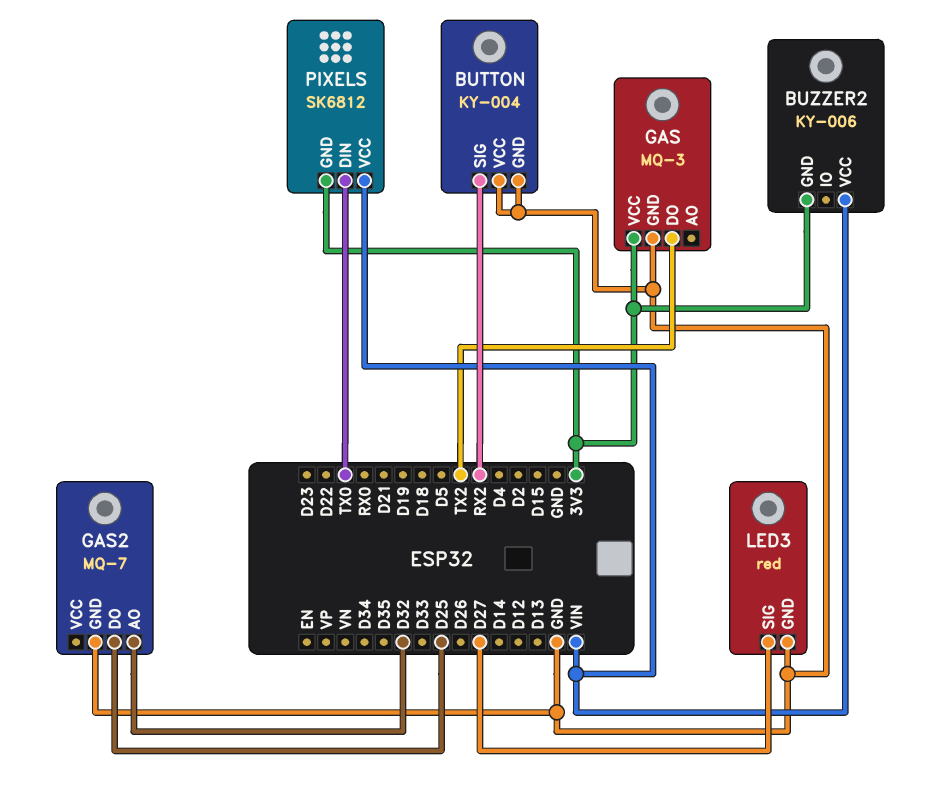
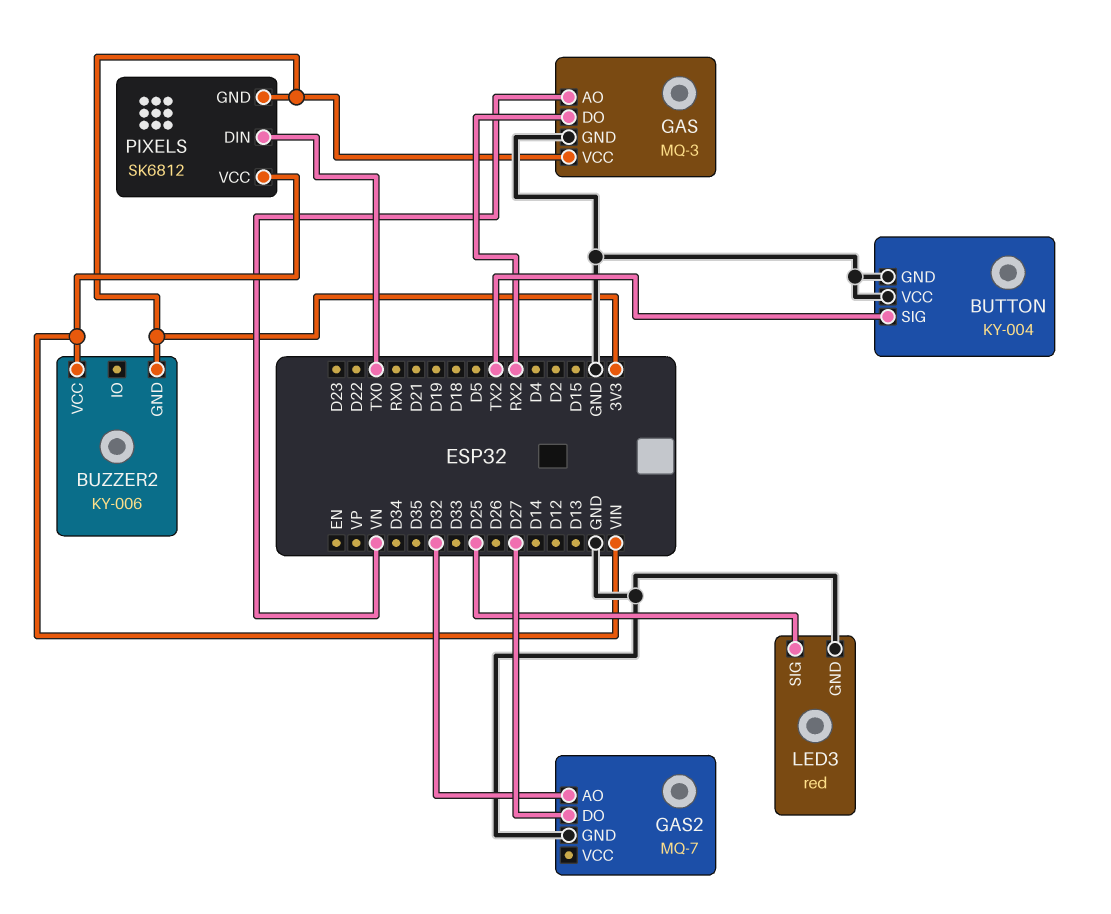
BUTTON pin SIG: RX2 -> TX2
GAS pin AO: none -> VN
GAS pin DO: TX2 -> RX2
GAS2 pin DO: D25 -> D27
LED3 pin SIG: D27 -> D25

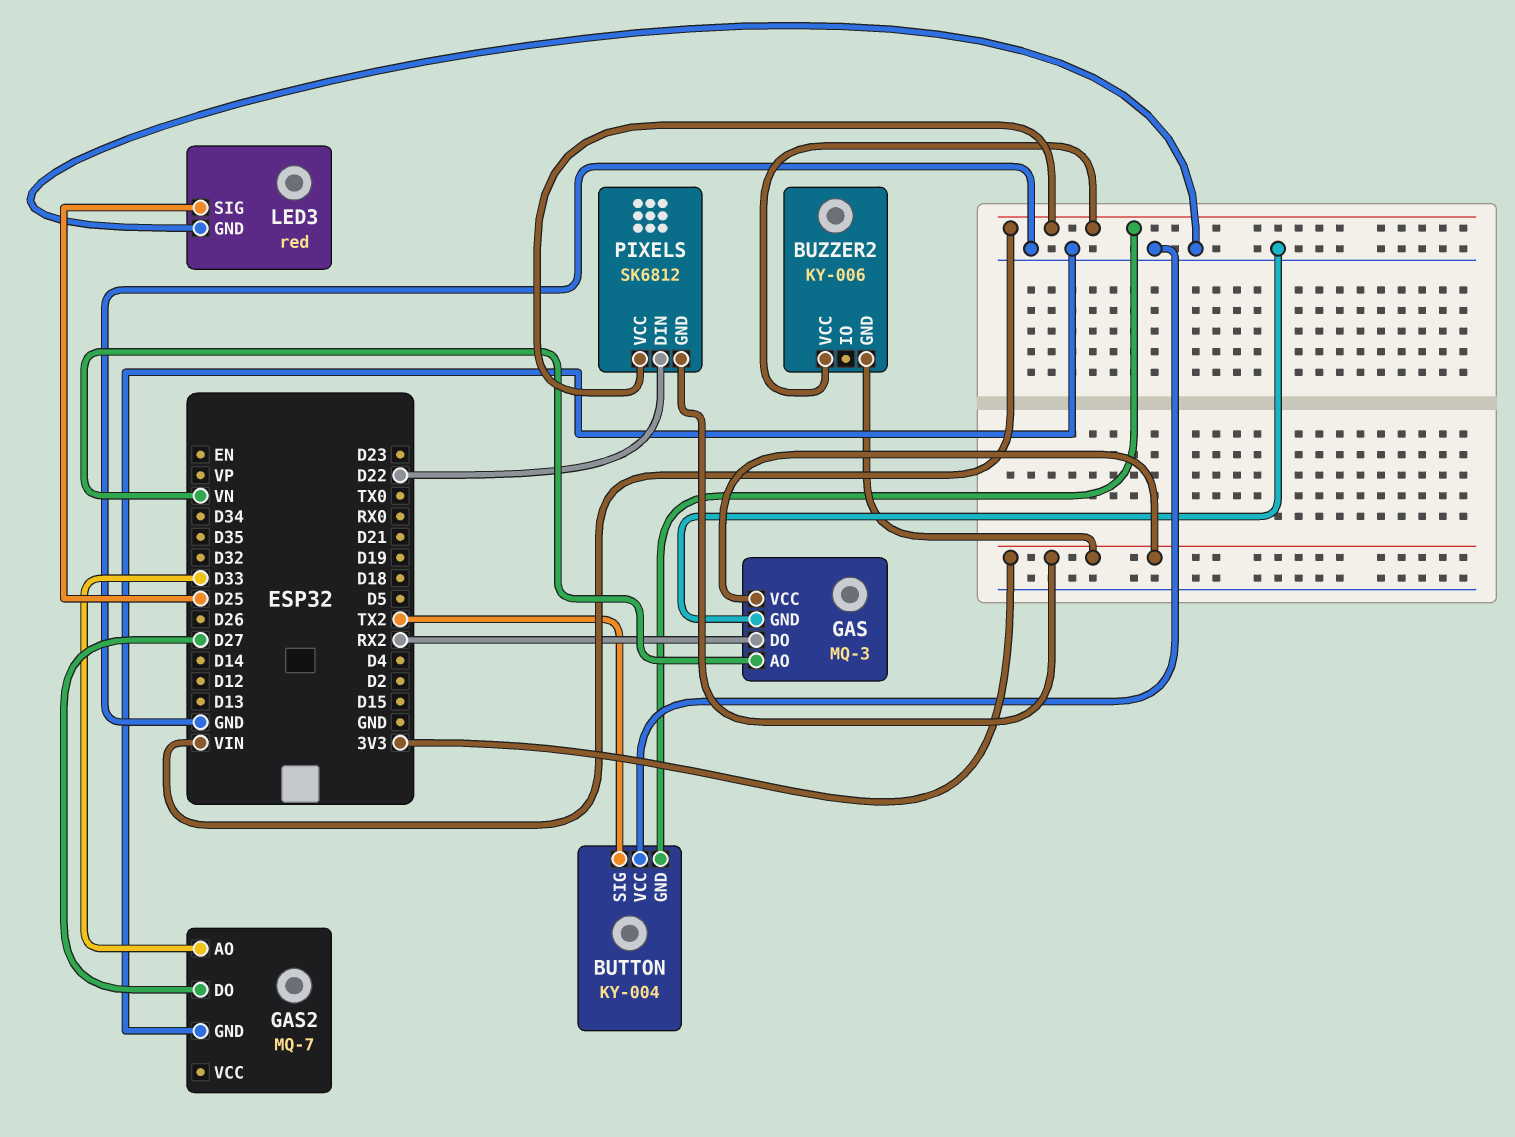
BUTTON pin GND: GND -> VIN
GAS2 pin AO: D32 -> D33
PIXELS pin DIN: TX0 -> D22

